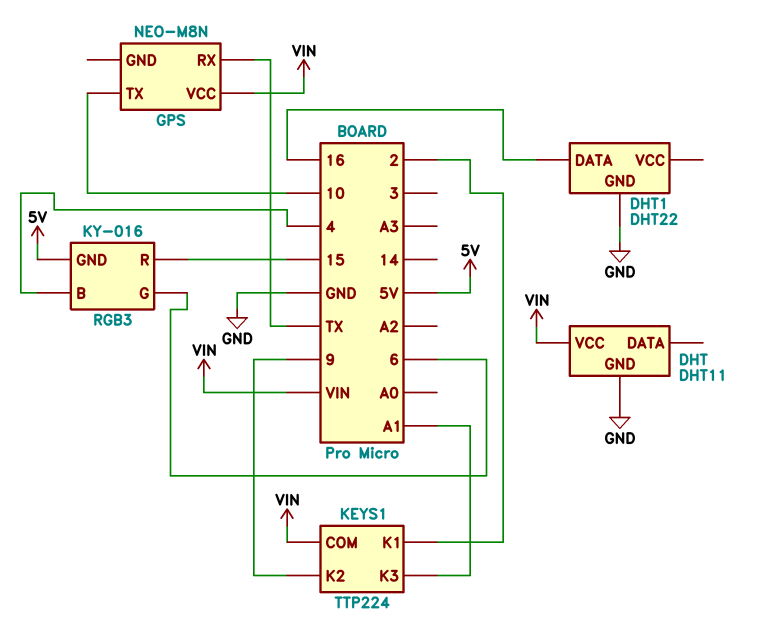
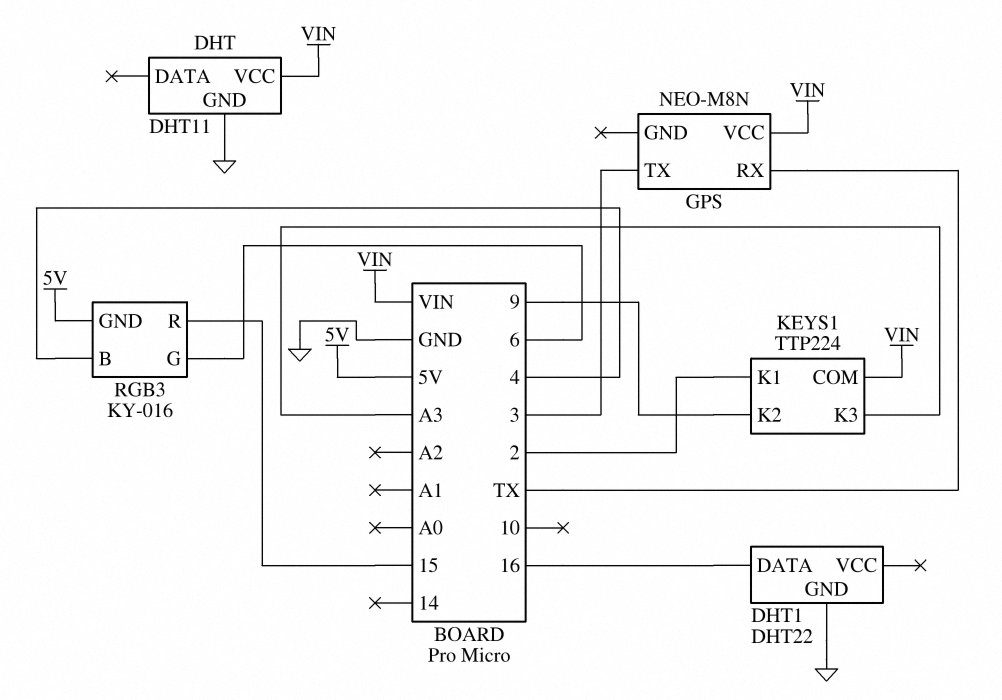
GPS pin TX: 10 -> 3
KEYS1 pin K3: A1 -> A3

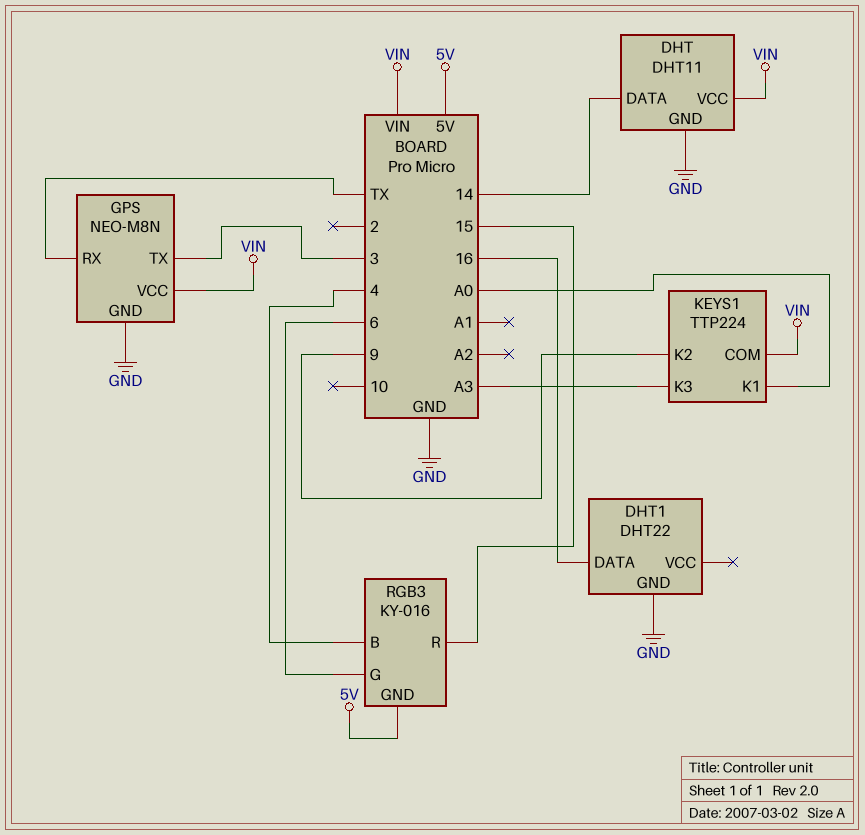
DHT pin DATA: none -> 14
GPS pin GND: none -> GND
KEYS1 pin K1: 2 -> A0

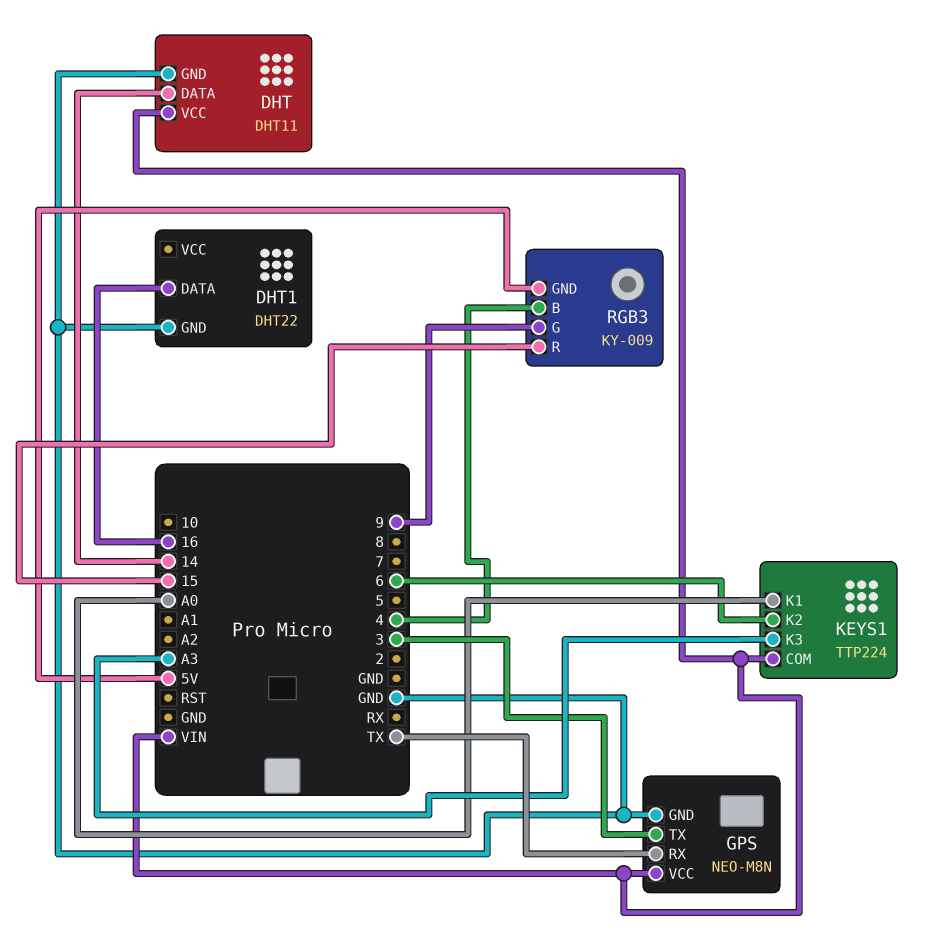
KEYS1 pin K2: 9 -> 6
RGB3: KY-016 -> KY-009
RGB3 pin G: 6 -> 9

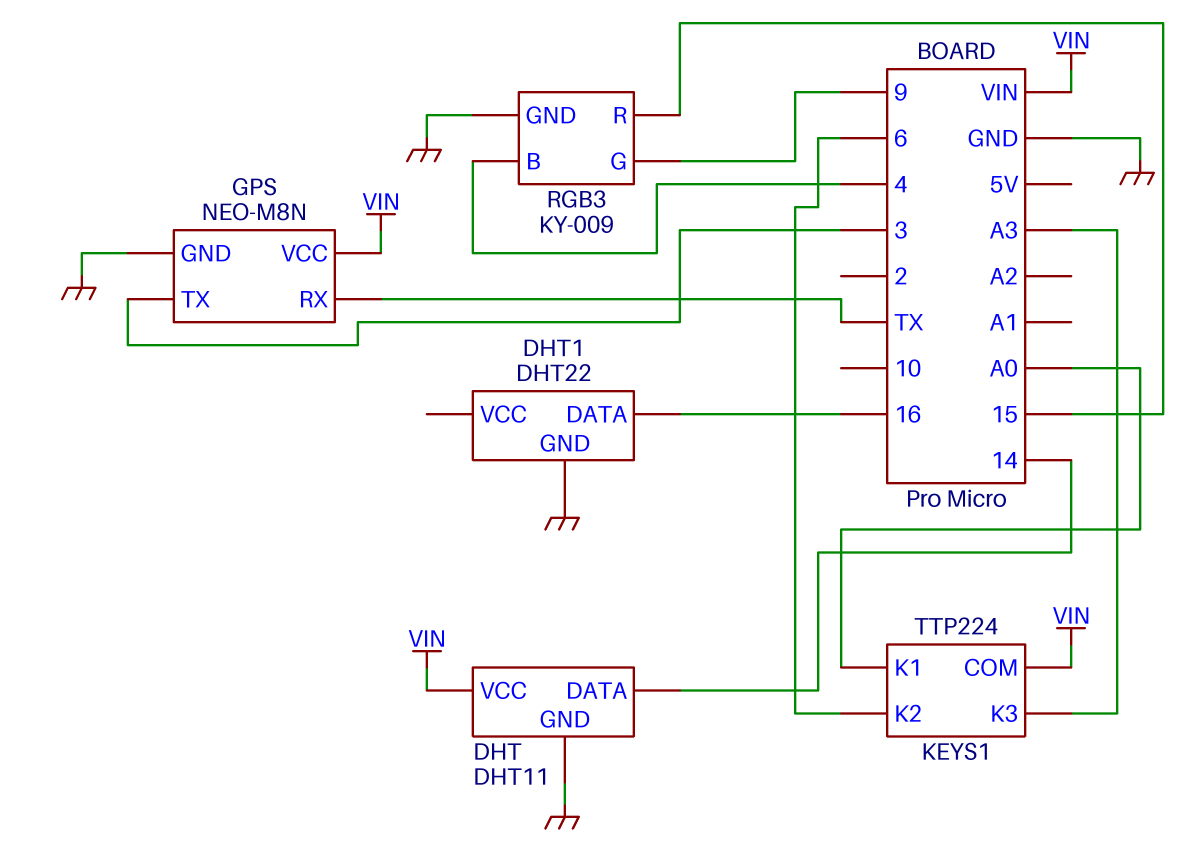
RGB3 pin GND: 5V -> GND

